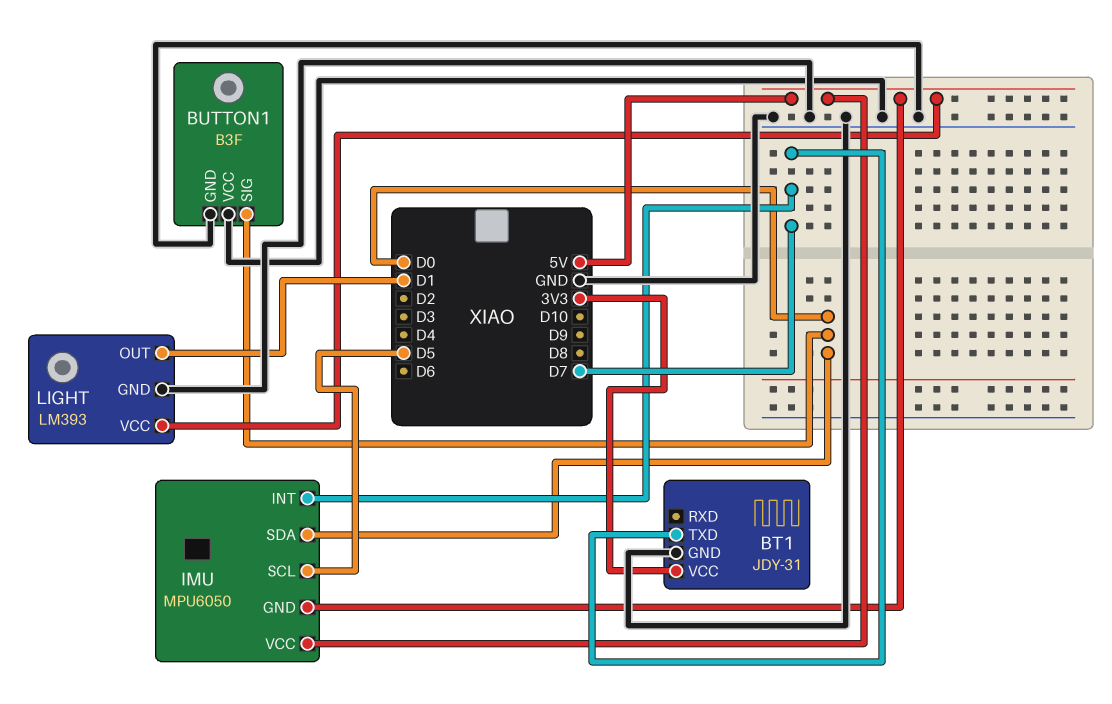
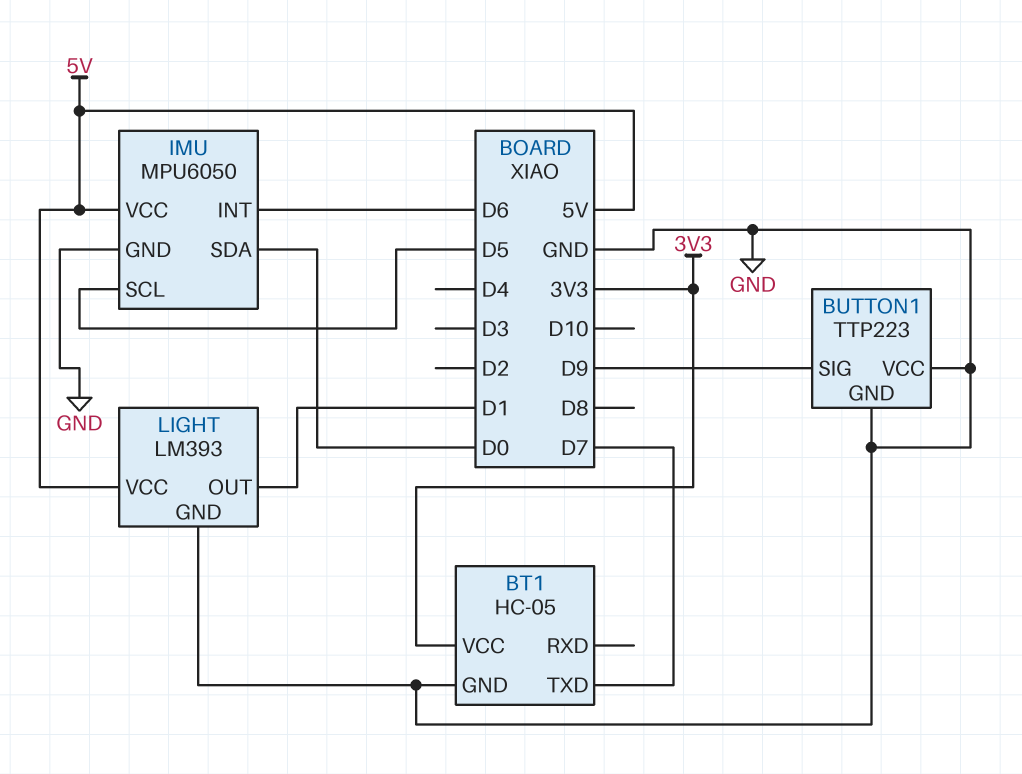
BT1: JDY-31 -> HC-05
BUTTON1: B3F -> TTP223
BUTTON1 pin SIG: D0 -> D9
IMU pin GND: 5V -> GND
IMU pin INT: D7 -> D6

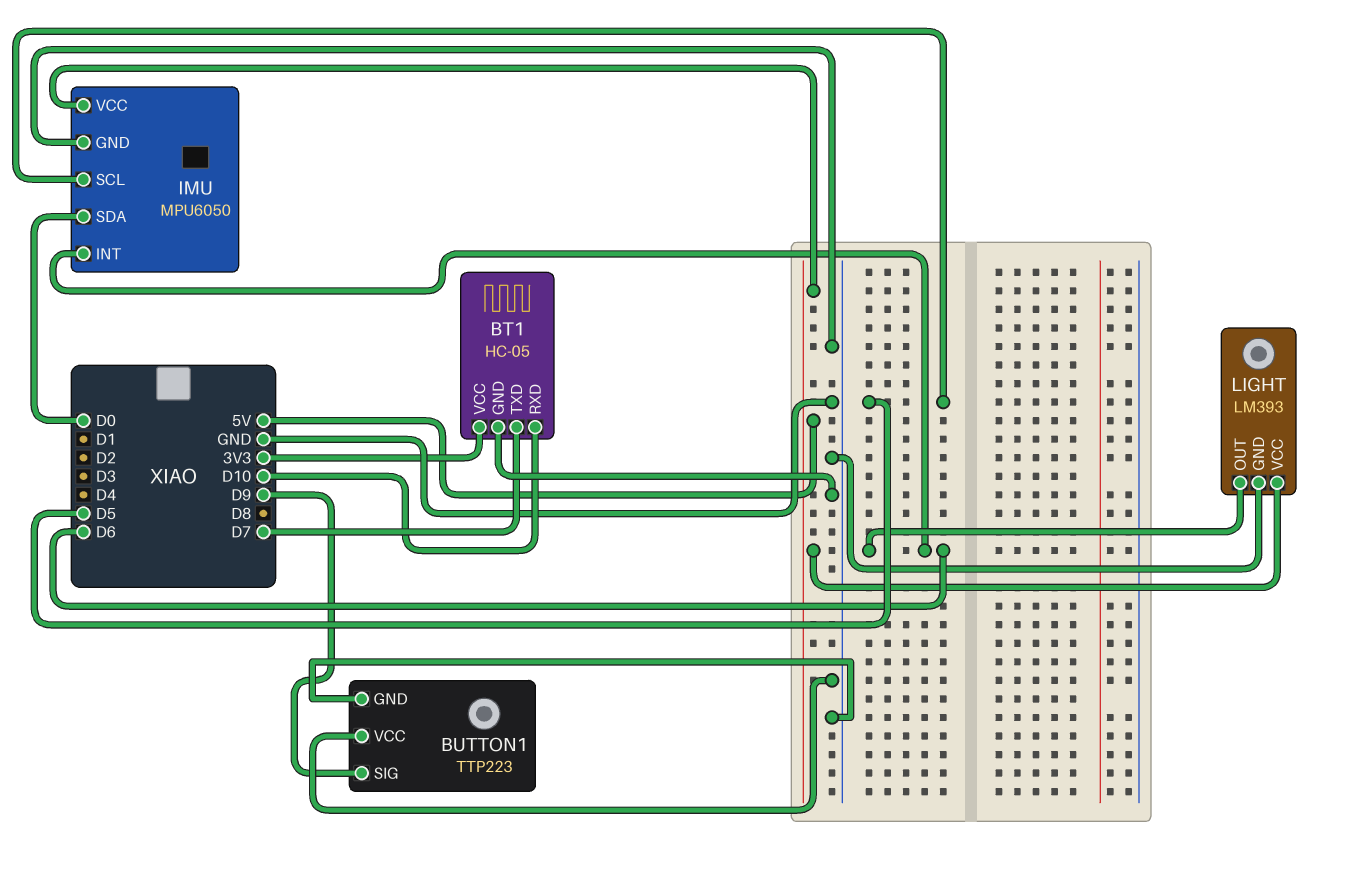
BT1 pin RXD: none -> D10
LIGHT pin OUT: D1 -> D6

